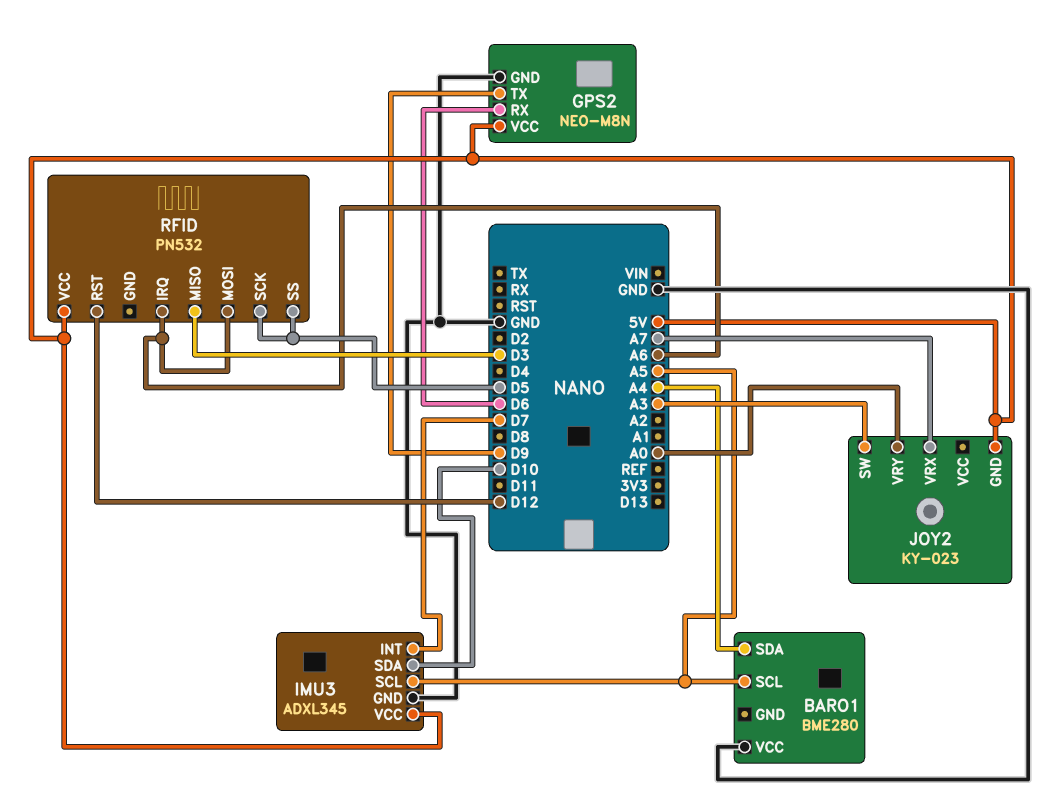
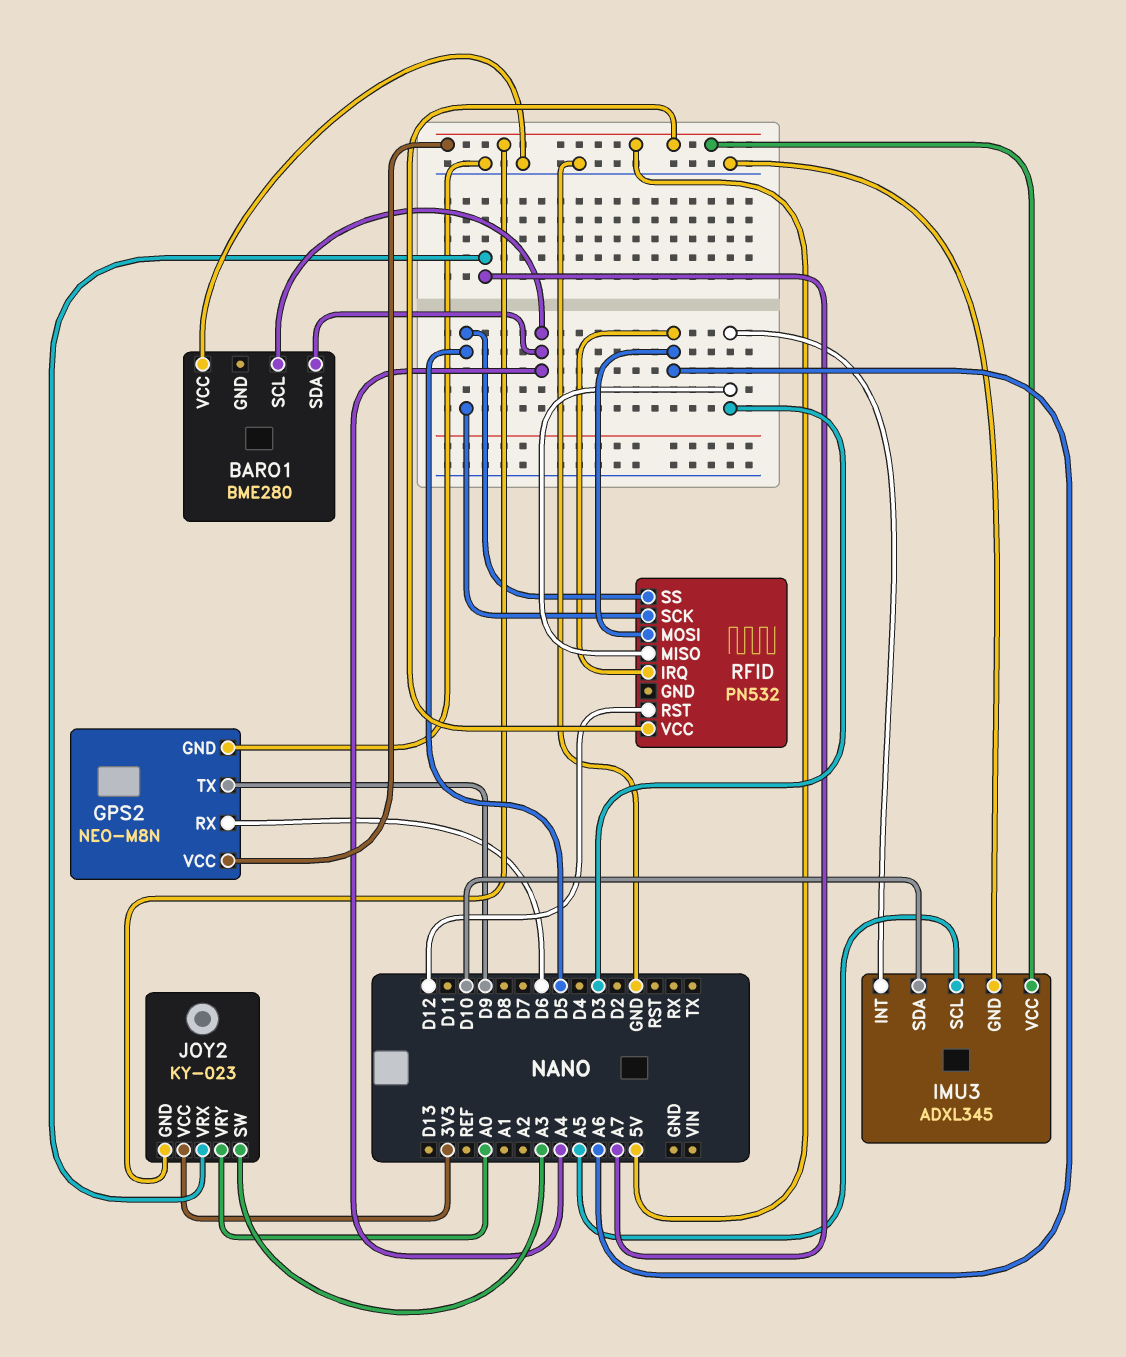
BARO1 pin SCL: A5 -> A4
IMU3 pin INT: D7 -> D3
JOY2 pin VCC: none -> 3V3

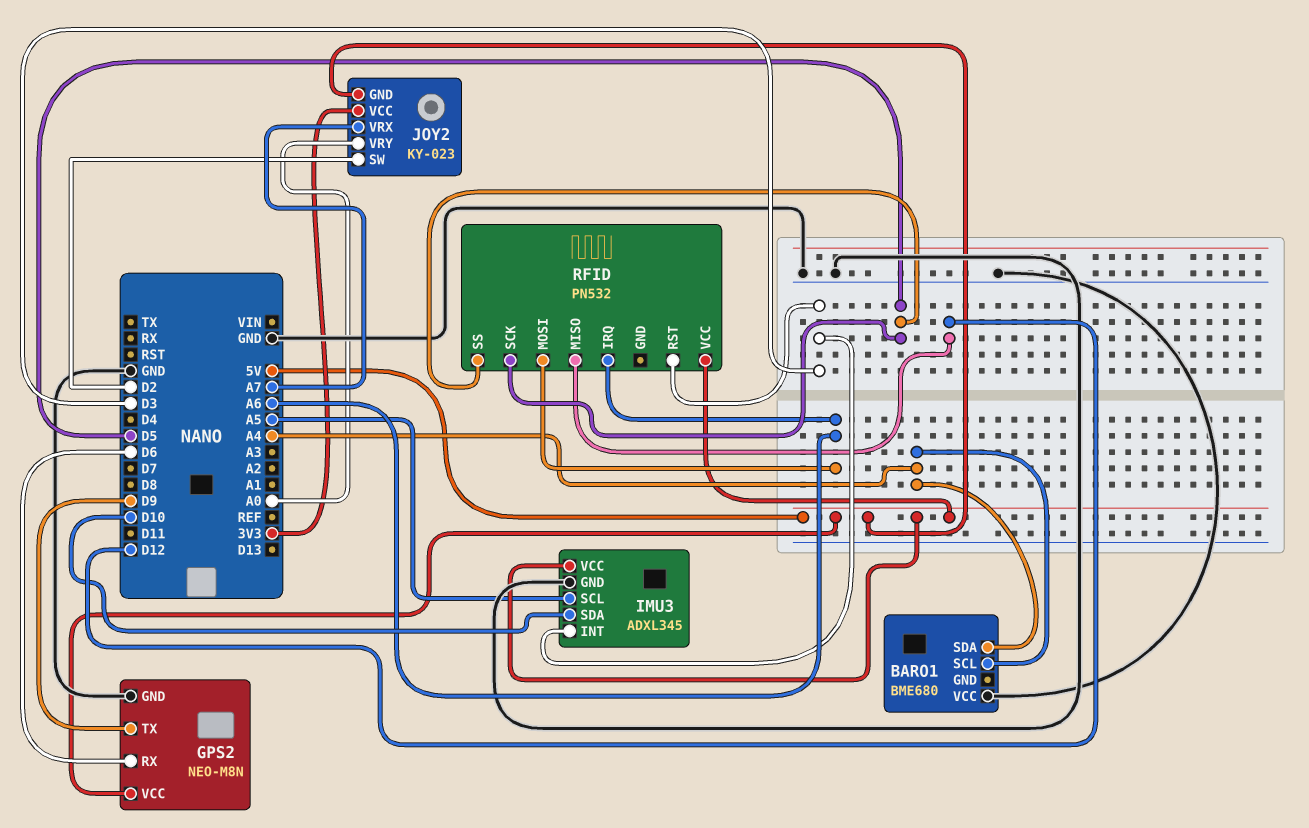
BARO1: BME280 -> BME680
JOY2 pin SW: A3 -> D2
RFID pin MISO: D3 -> D12
RFID pin RST: D12 -> D3

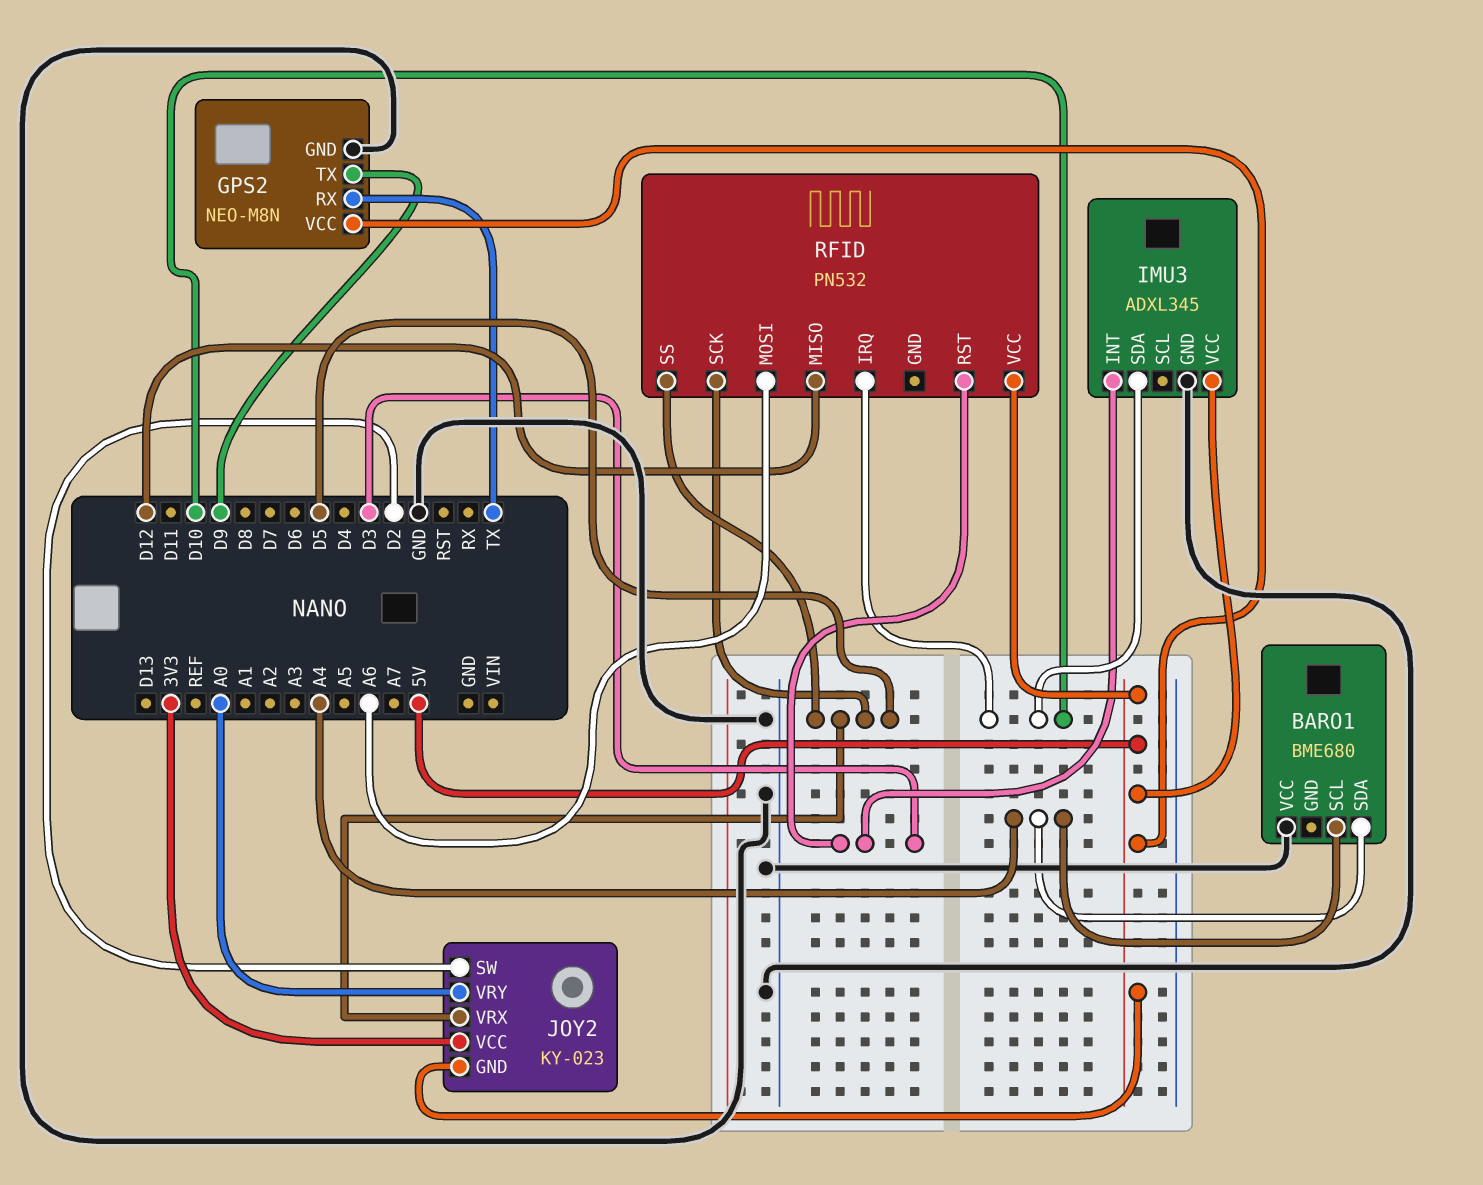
GPS2 pin RX: D6 -> TX
IMU3 pin SCL: A5 -> none
JOY2 pin VRX: A7 -> D5
RFID pin IRQ: A6 -> D10

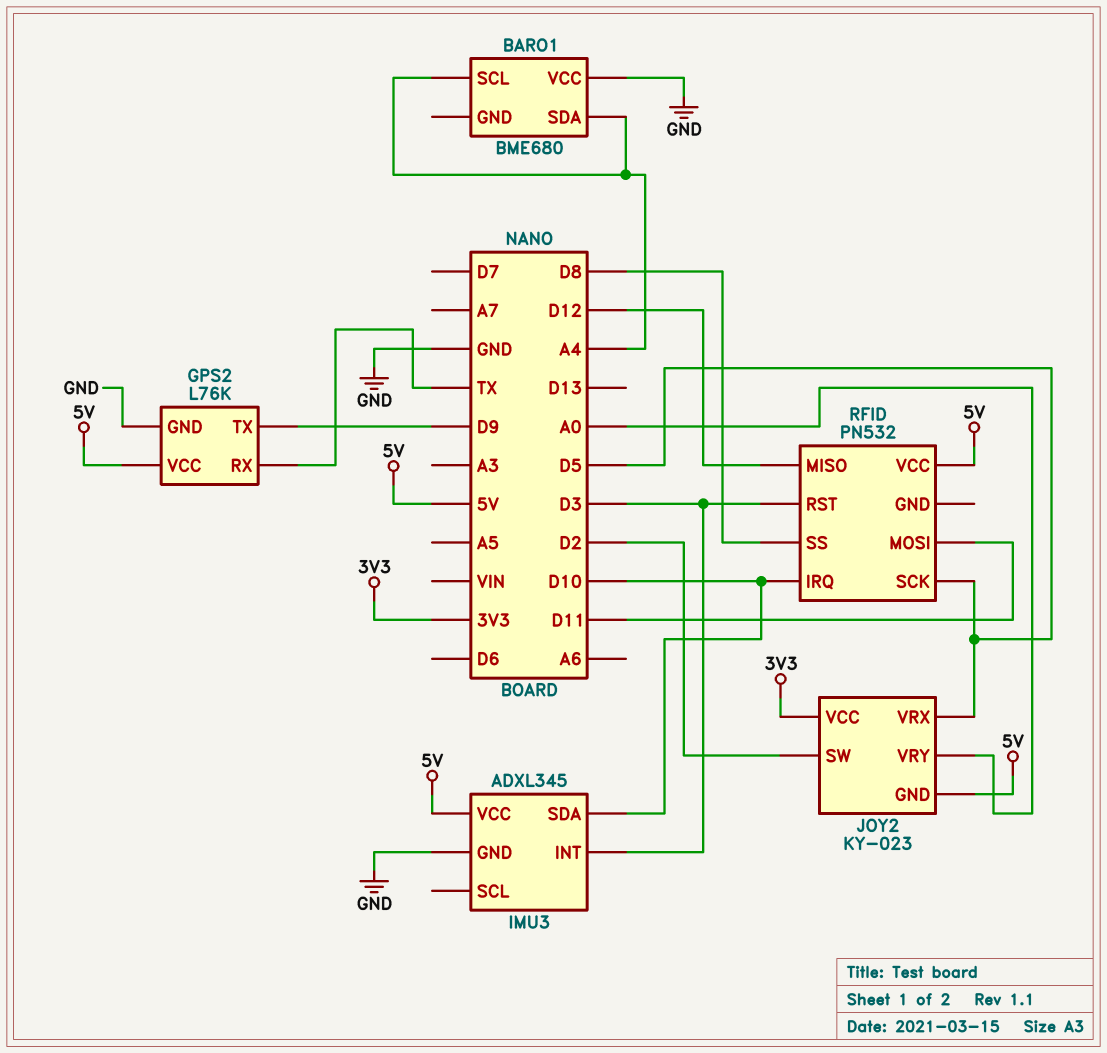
GPS2: NEO-M8N -> L76K
RFID pin MOSI: A6 -> D11
RFID pin SS: D5 -> D8

